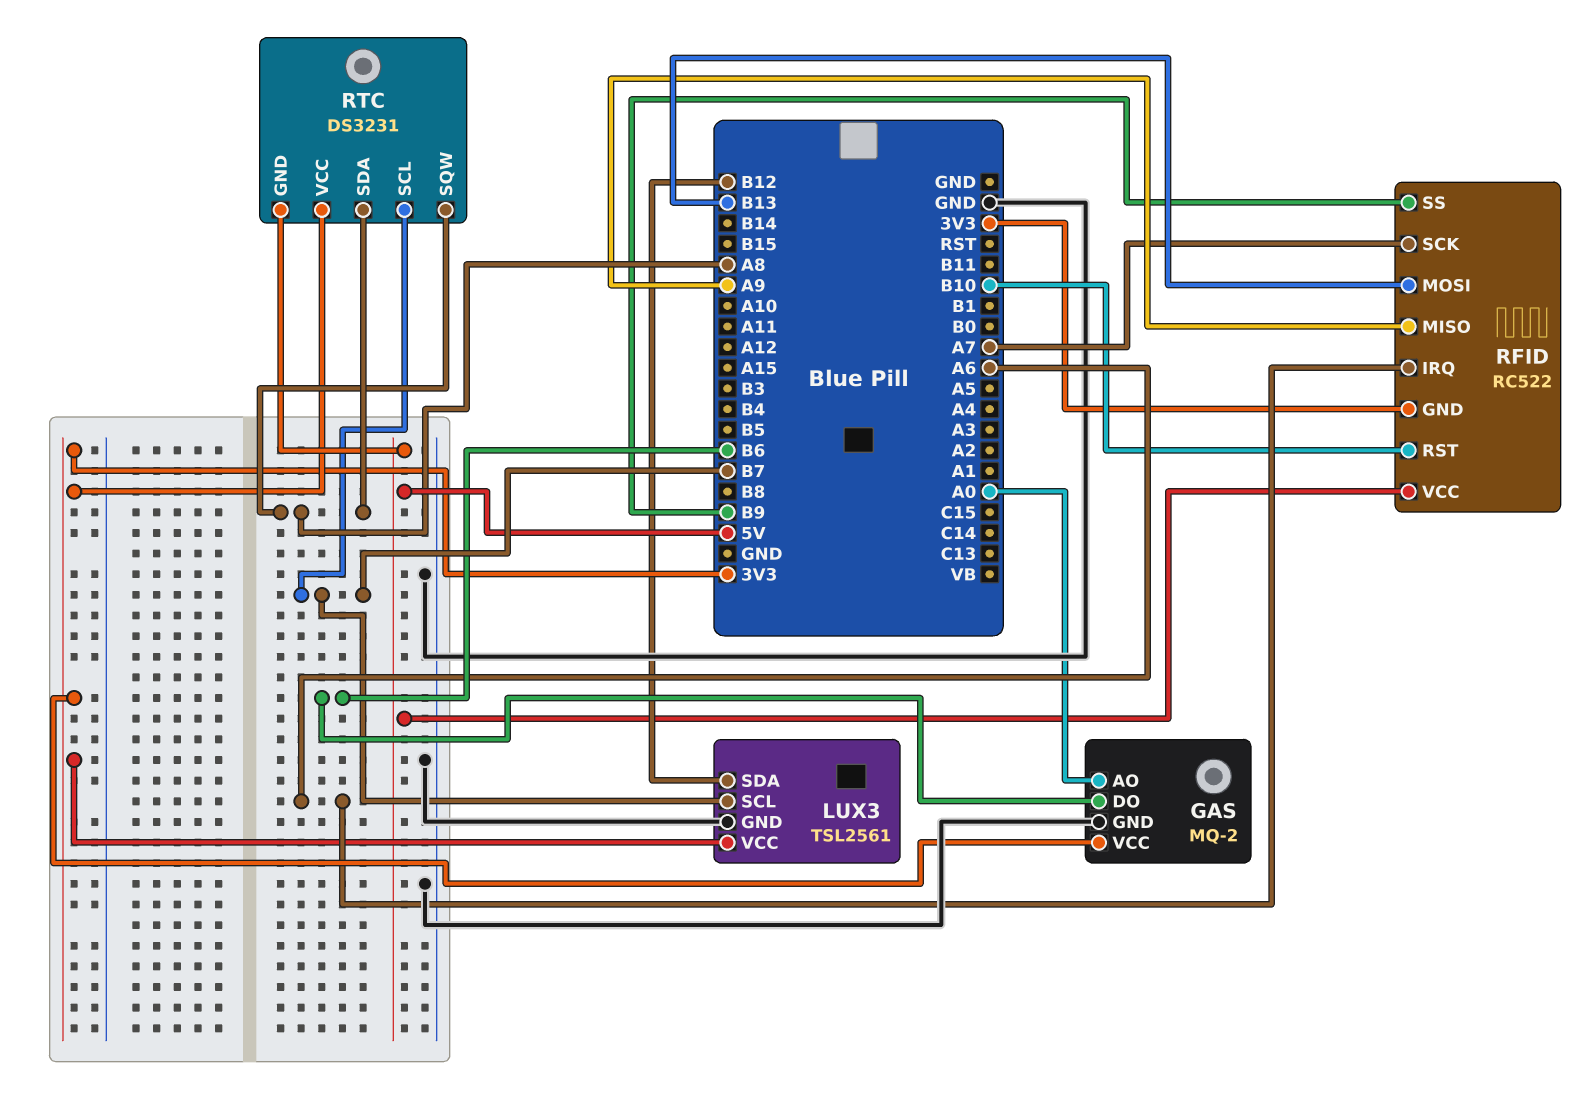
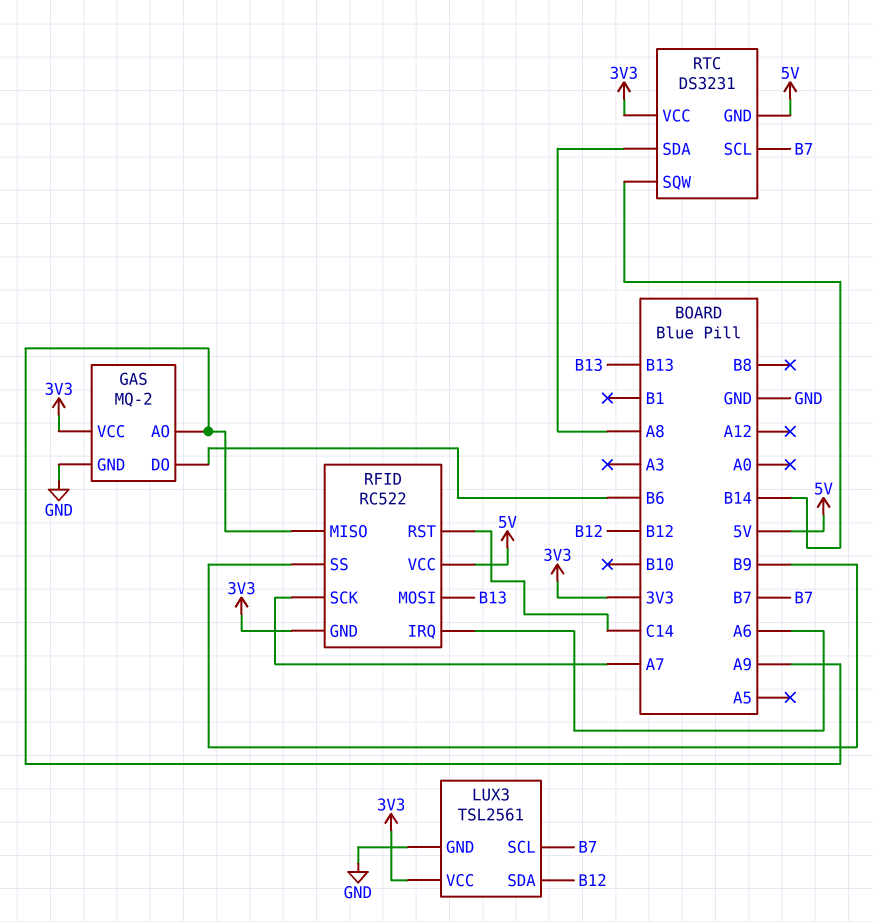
GAS pin AO: A0 -> A9
RFID pin RST: B10 -> C14
RTC pin SQW: A8 -> B14

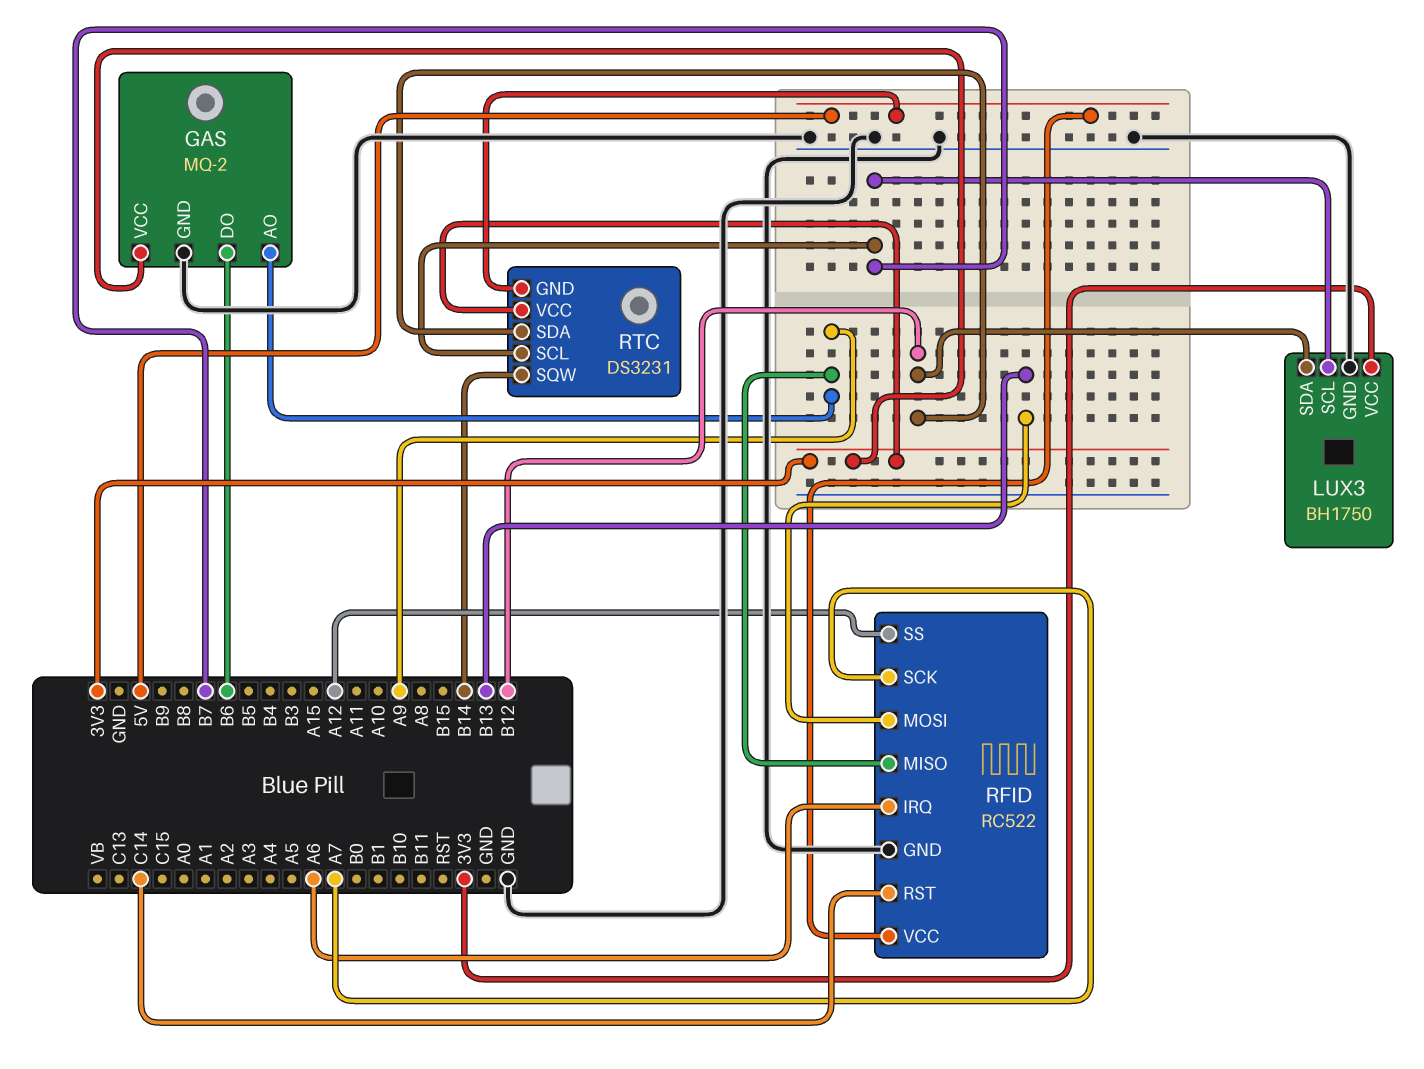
LUX3: TSL2561 -> BH1750
RFID pin GND: 3V3 -> GND
RFID pin SS: B9 -> A12
RTC pin SDA: A8 -> B12

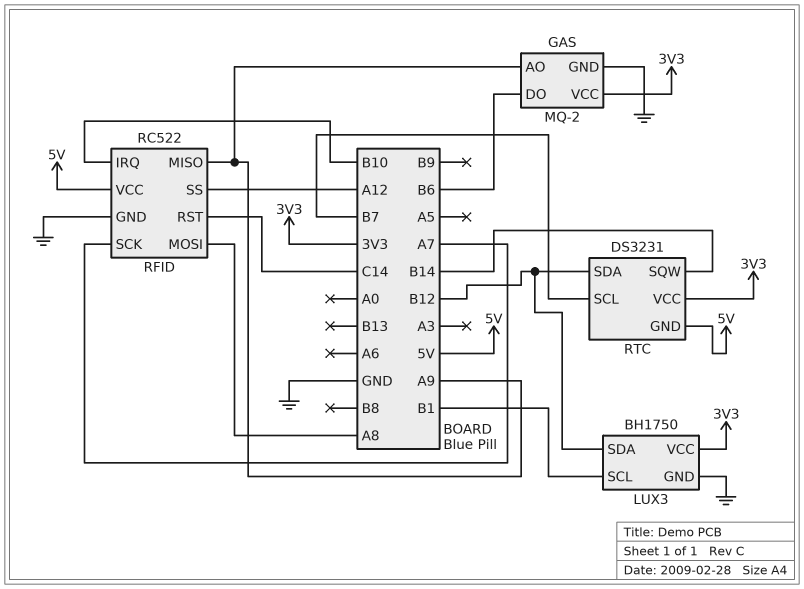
LUX3 pin SCL: B7 -> B1
RFID pin IRQ: A6 -> B10
RFID pin MOSI: B13 -> A8

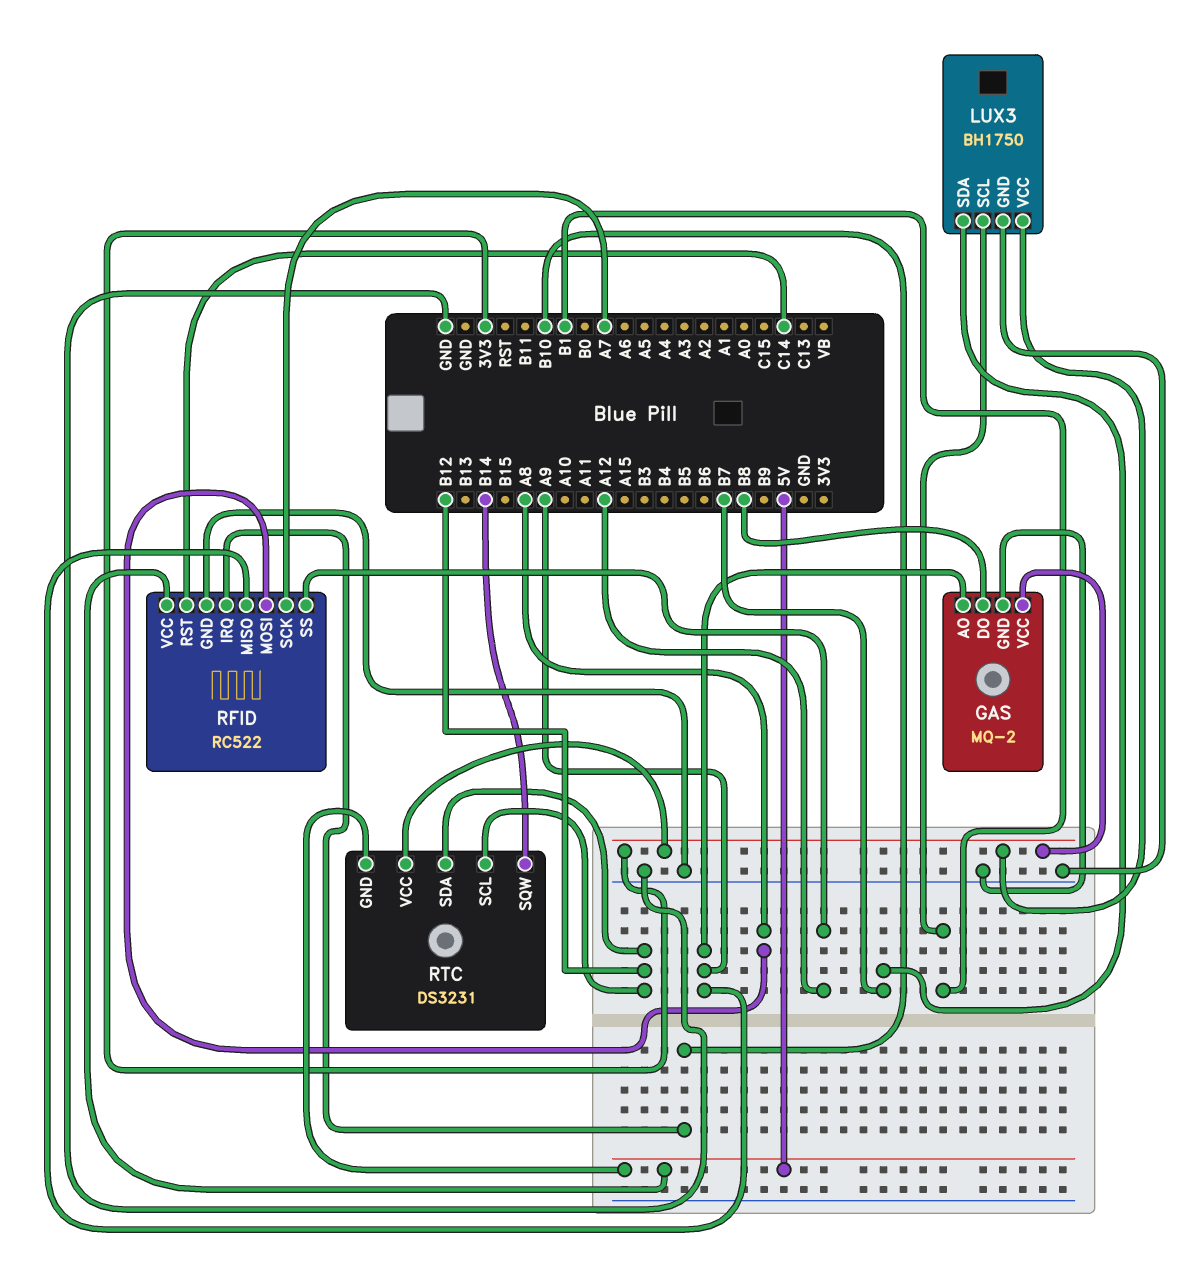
GAS pin DO: B6 -> B8
LUX3 pin SDA: B12 -> B7
RTC pin SCL: B7 -> B12

